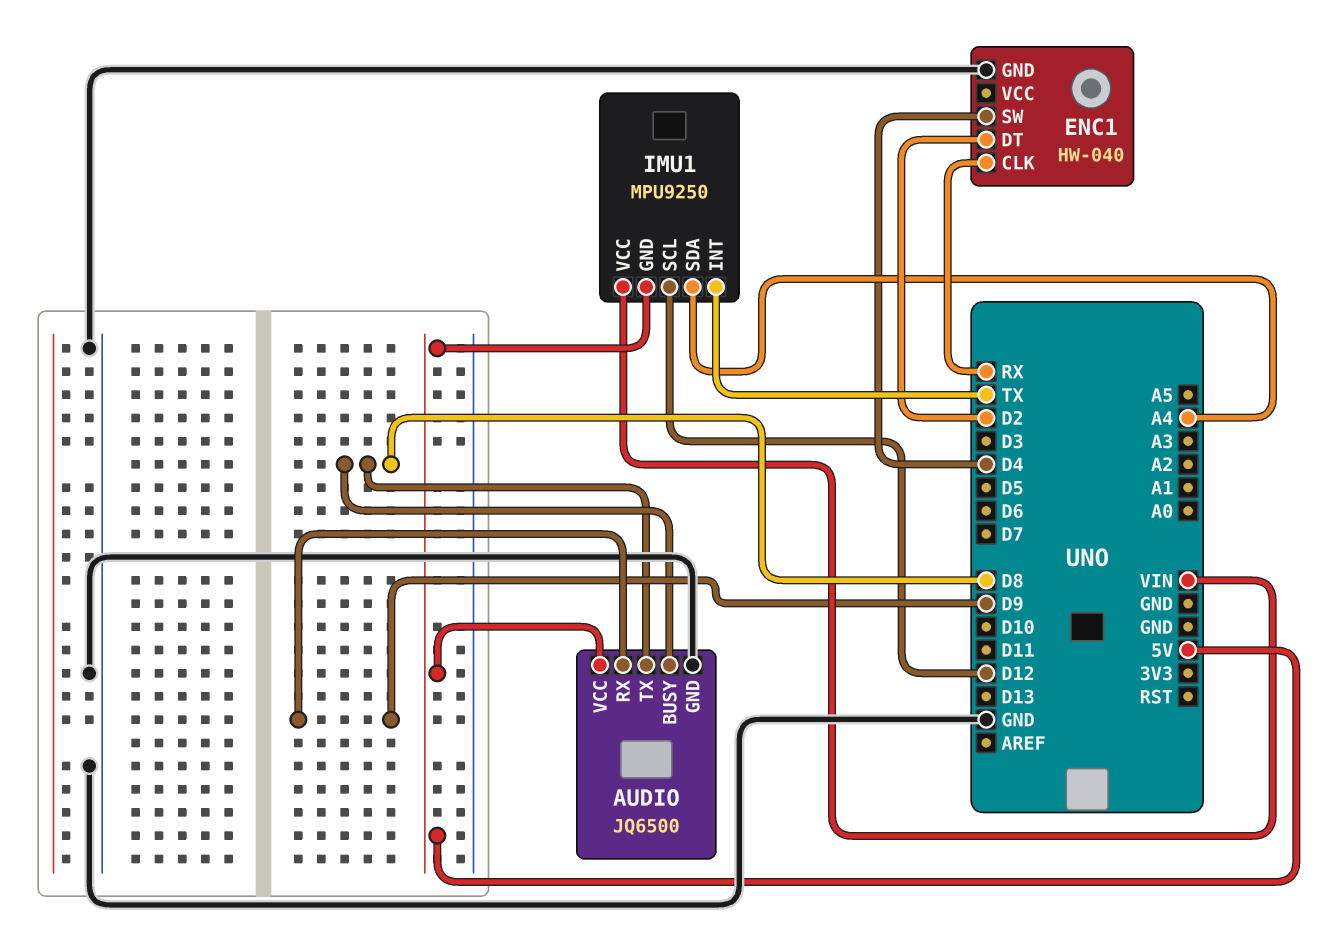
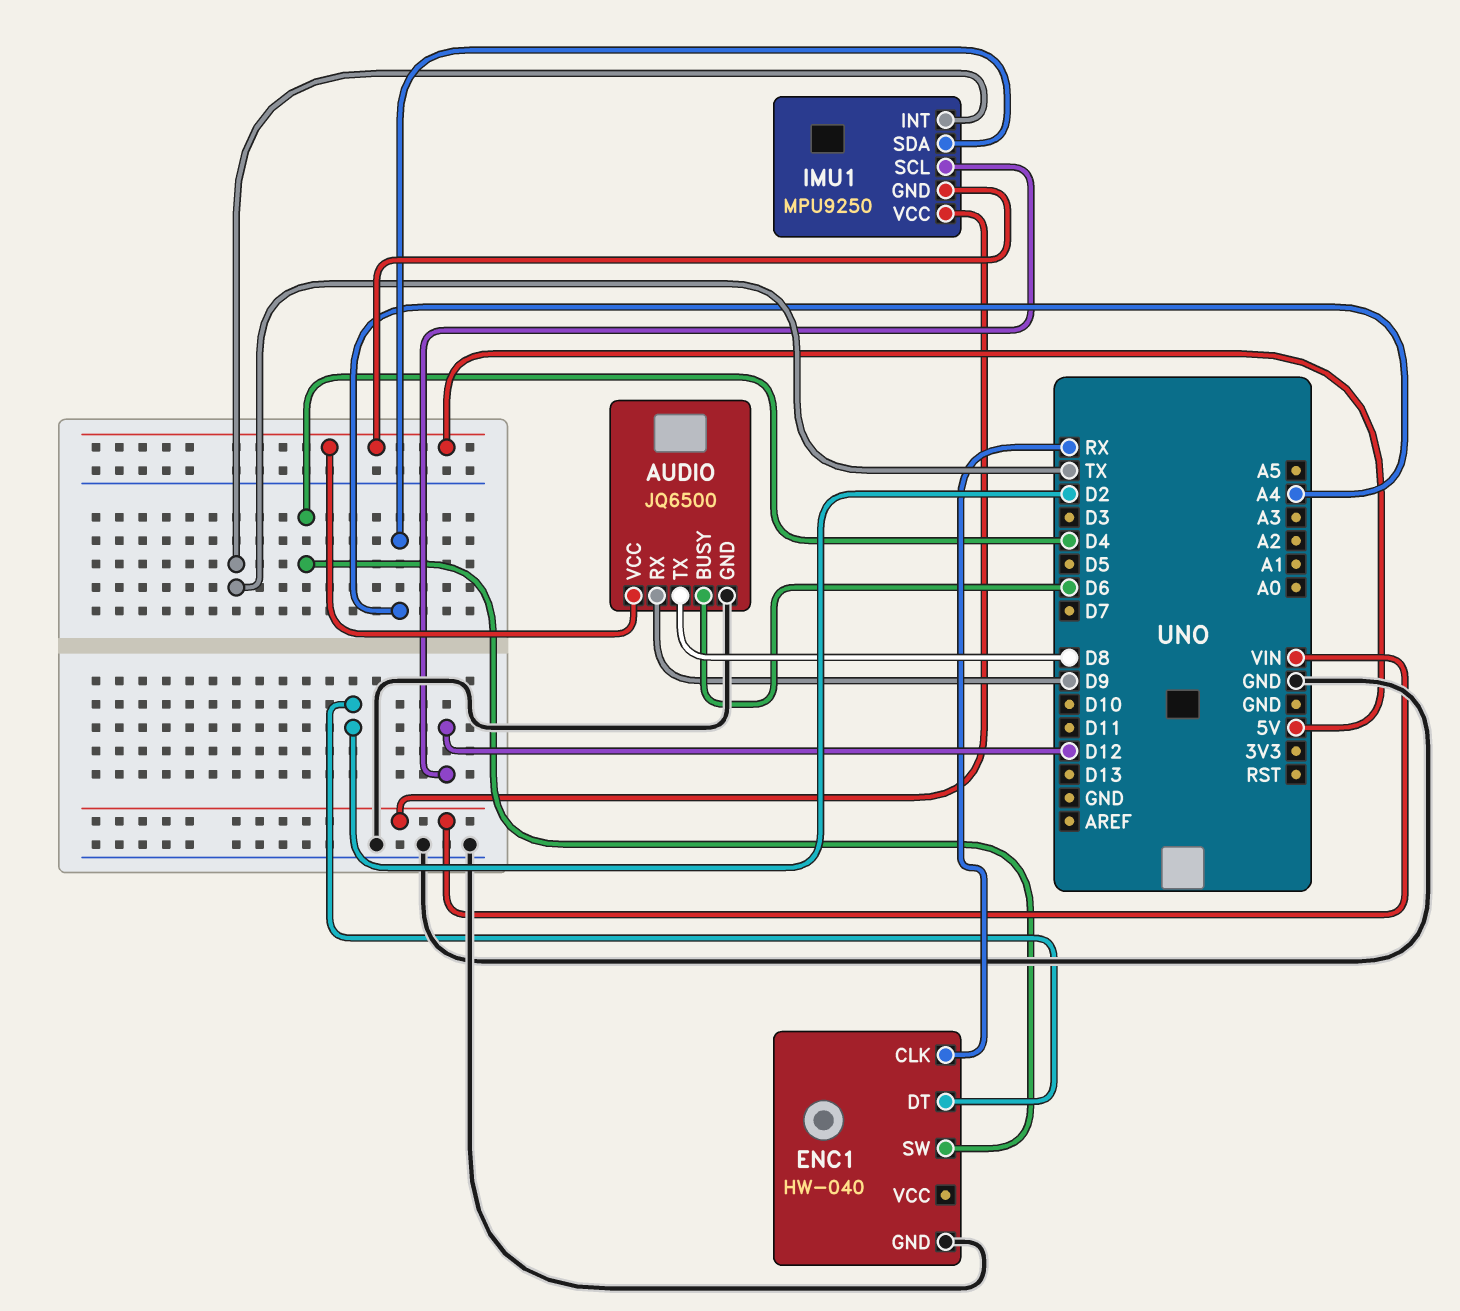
AUDIO pin BUSY: D8 -> D6

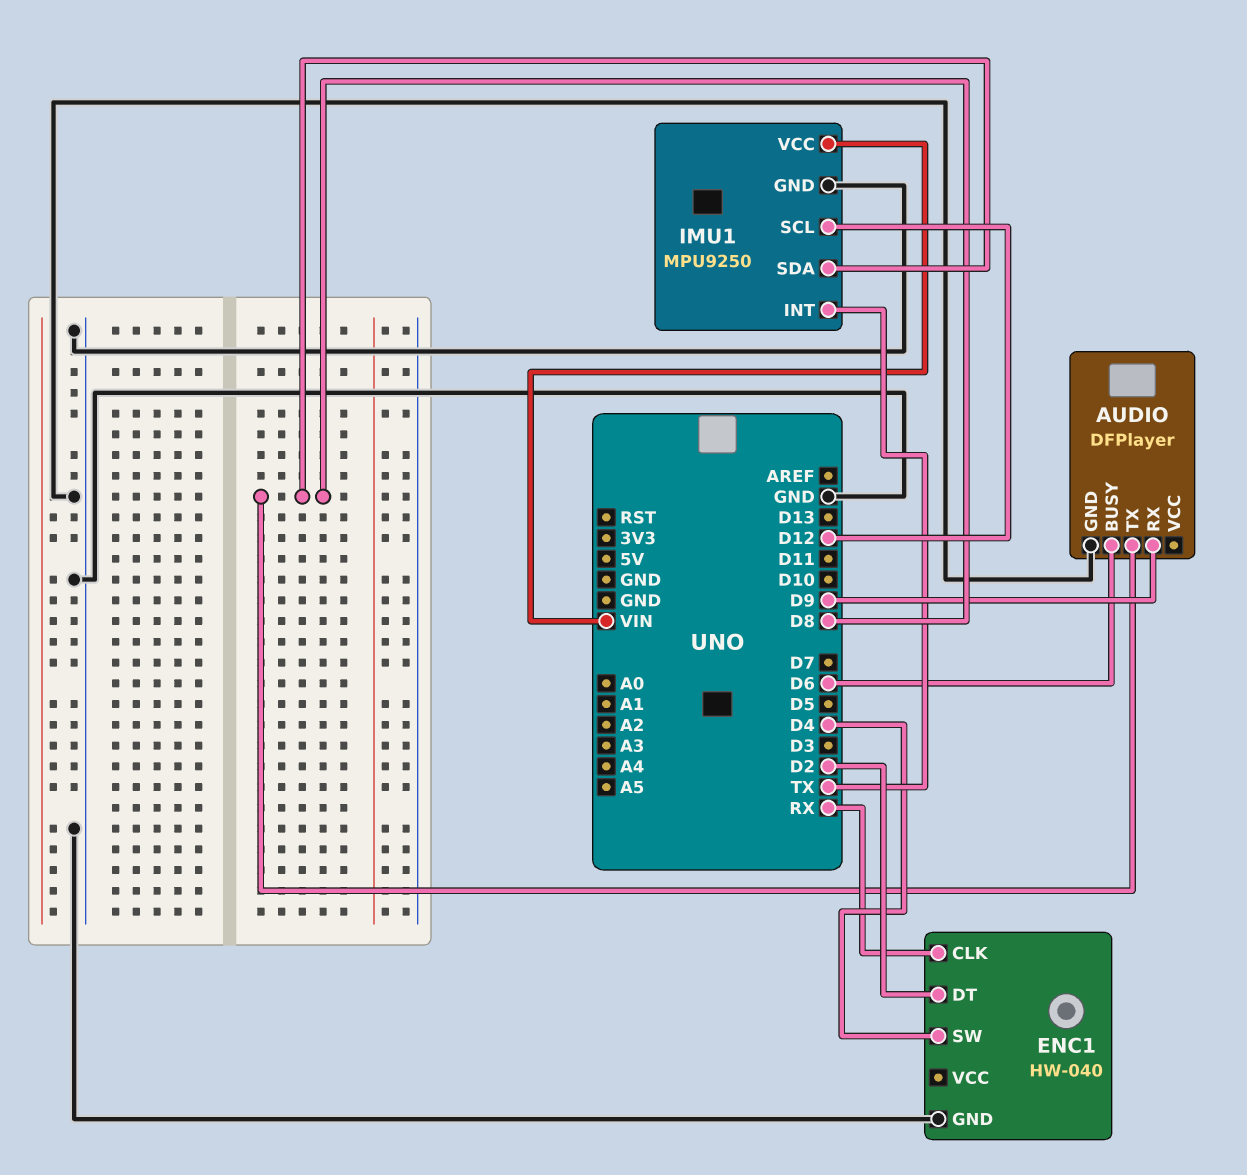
AUDIO: JQ6500 -> DFPlayer
AUDIO pin VCC: 5V -> none
IMU1 pin GND: 5V -> GND
IMU1 pin SDA: A4 -> D8

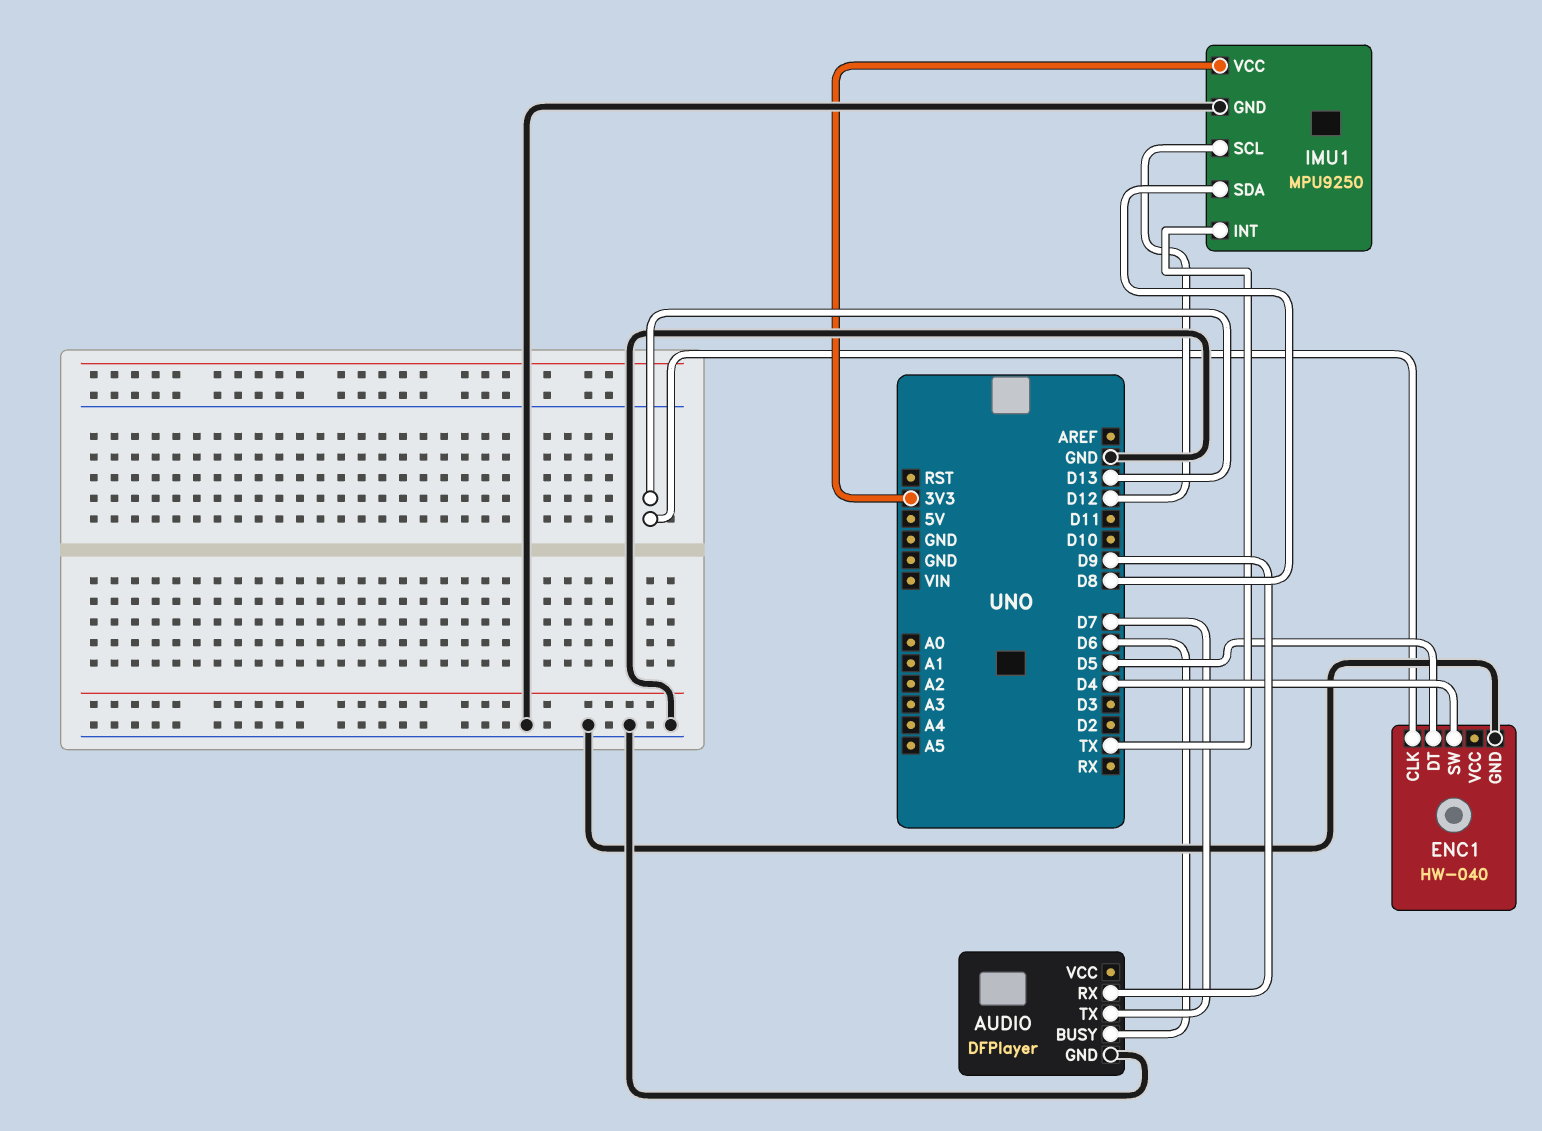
AUDIO pin TX: D8 -> D7
ENC1 pin CLK: RX -> D13
ENC1 pin DT: D2 -> D5
IMU1 pin VCC: VIN -> 3V3

